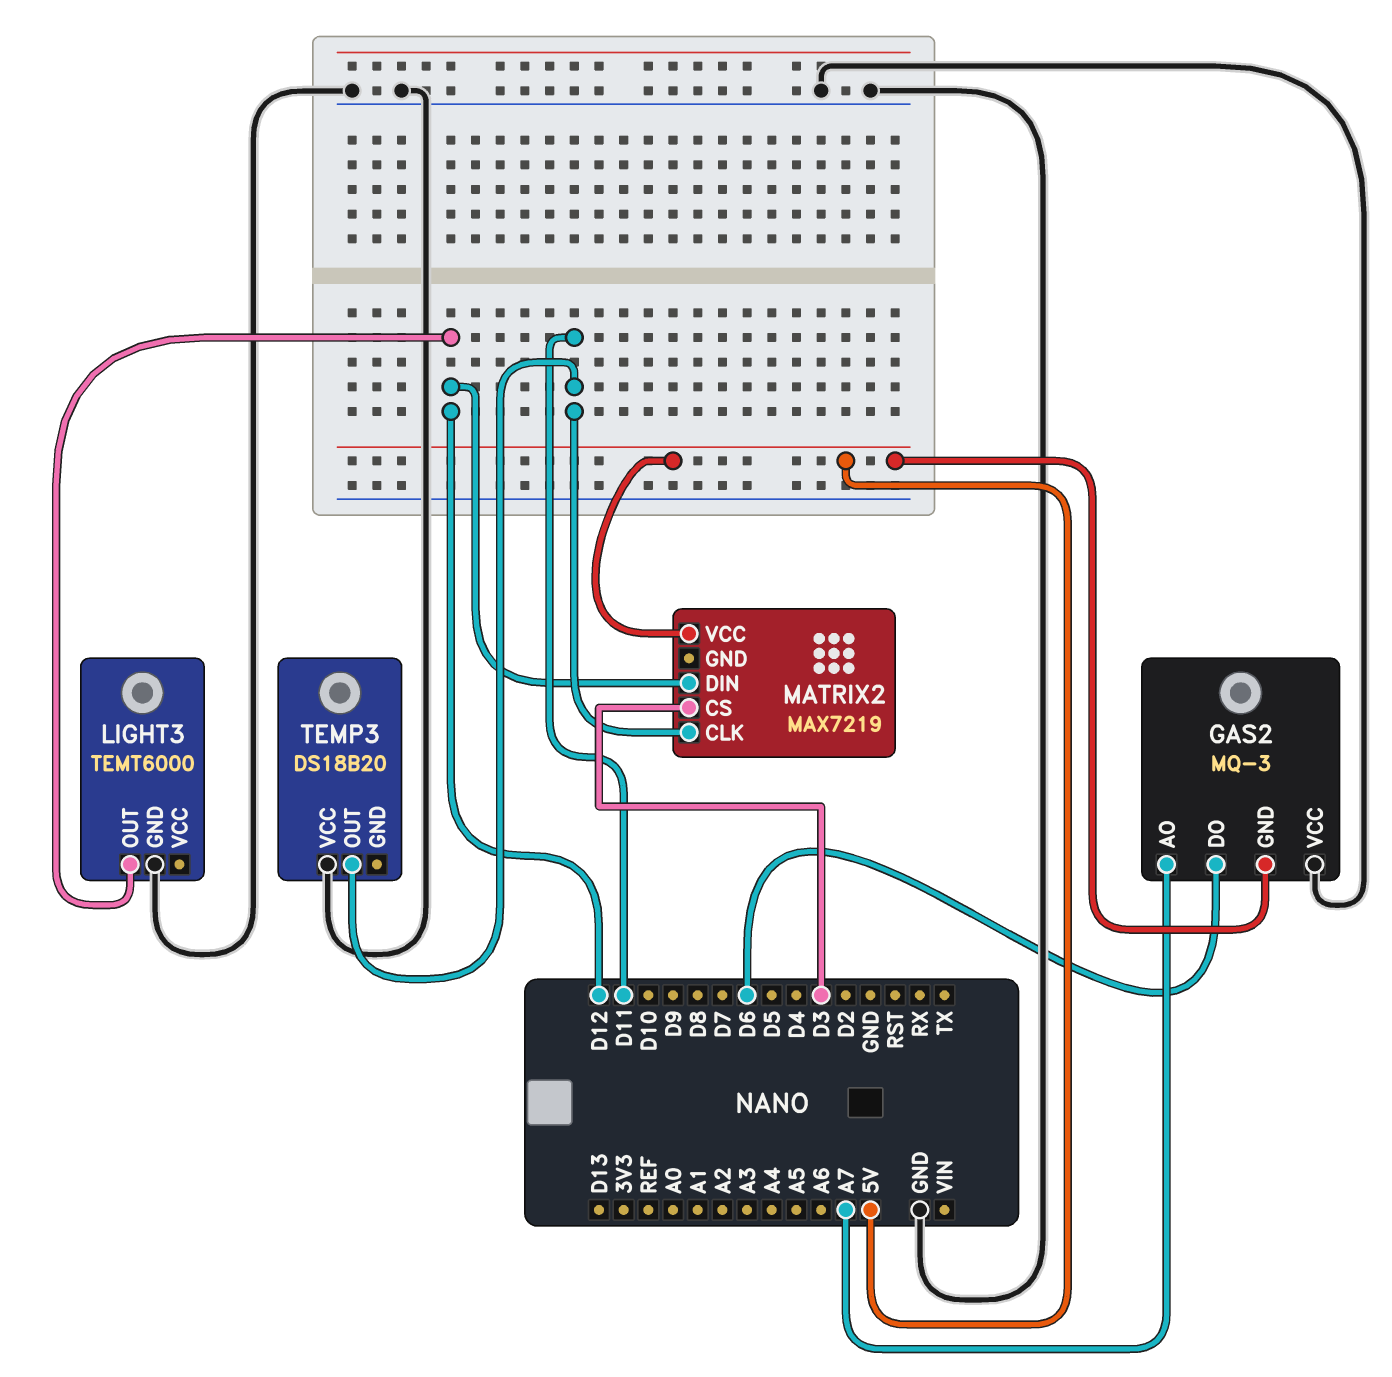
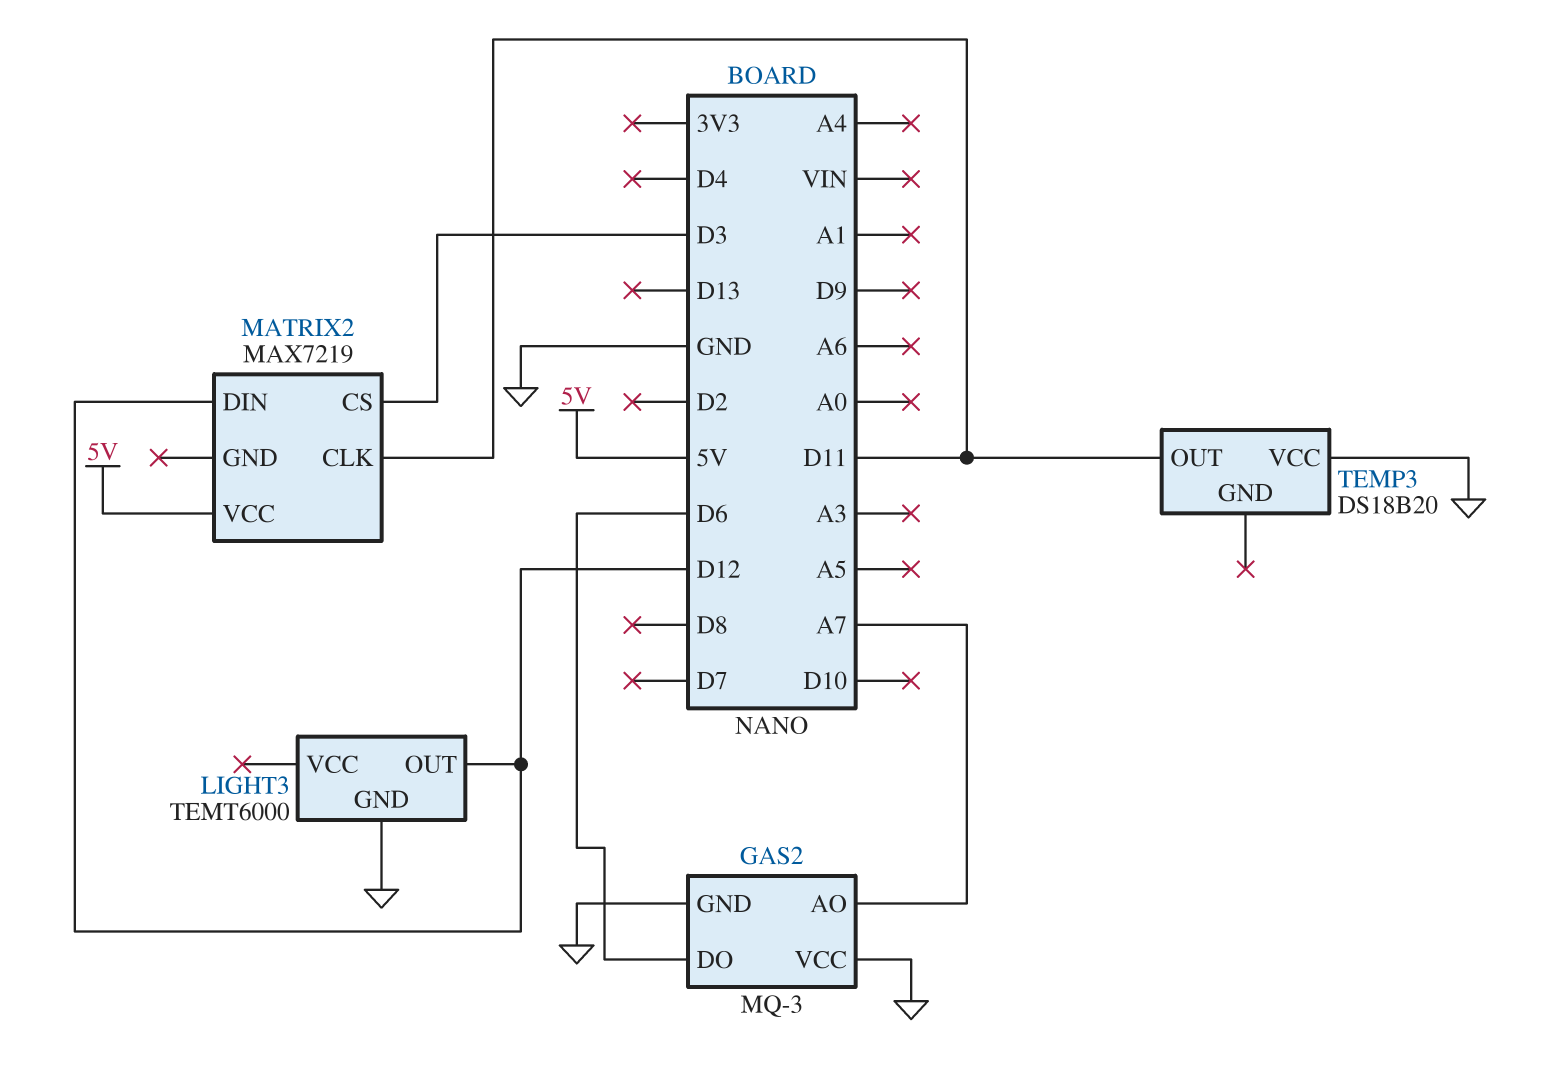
GAS2 pin GND: 5V -> GND

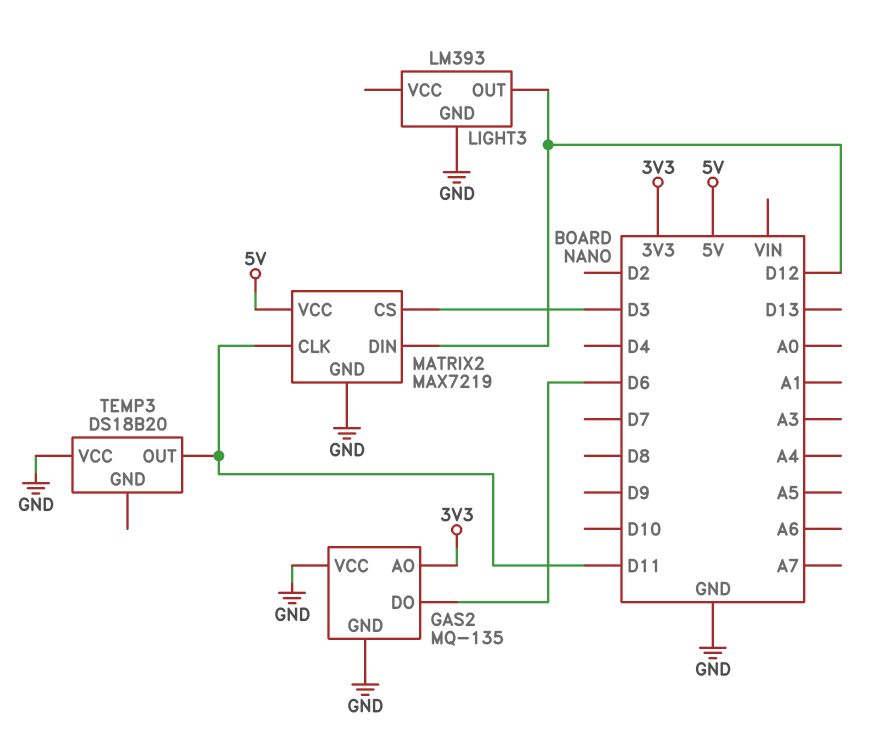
GAS2: MQ-3 -> MQ-135
GAS2 pin AO: A7 -> 3V3
LIGHT3: TEMT6000 -> LM393
MATRIX2 pin GND: none -> GND

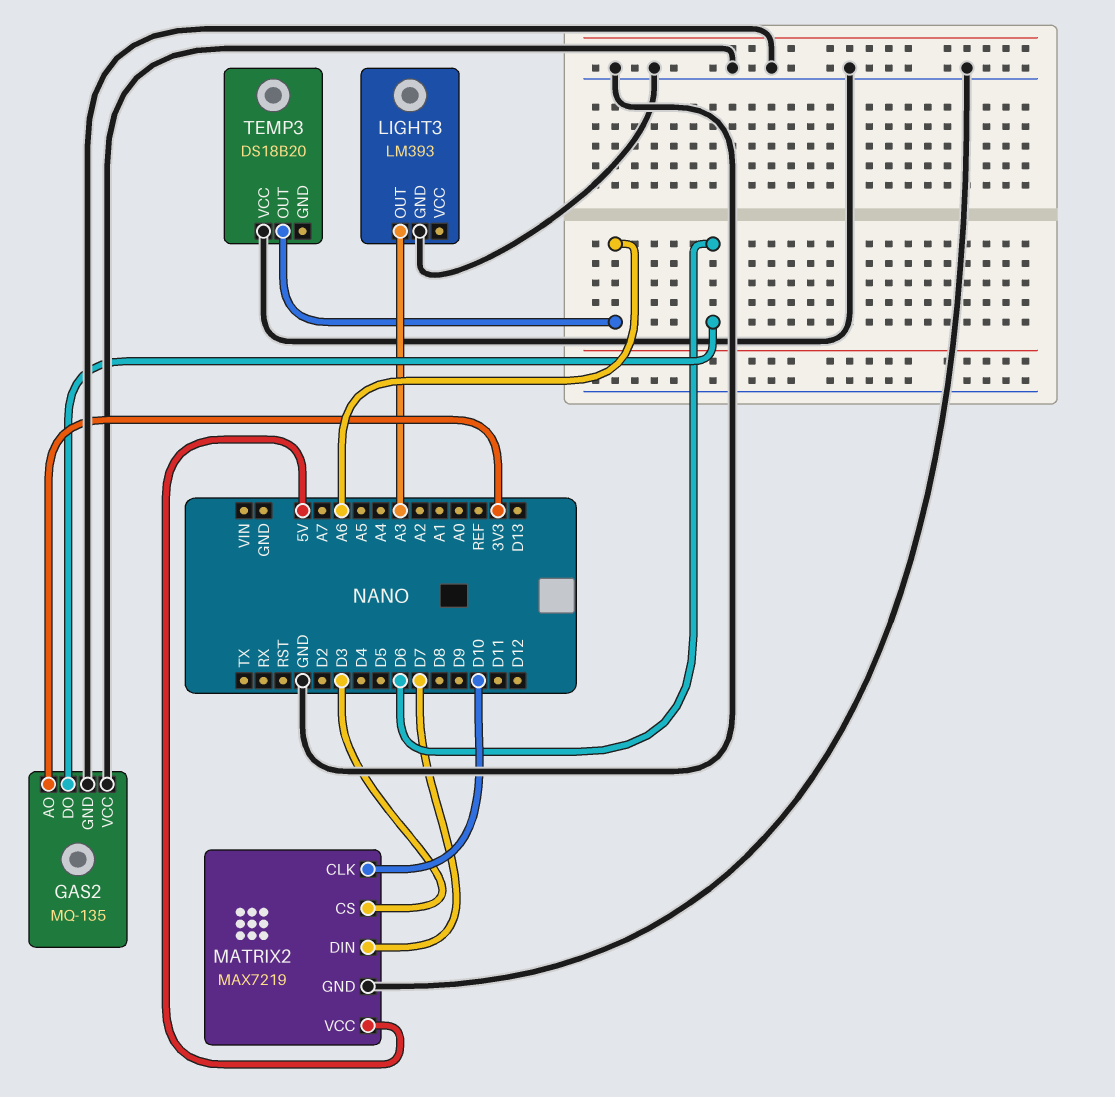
LIGHT3 pin OUT: D12 -> A3
MATRIX2 pin CLK: D11 -> D10
MATRIX2 pin DIN: D12 -> D7
TEMP3 pin OUT: D11 -> A6

